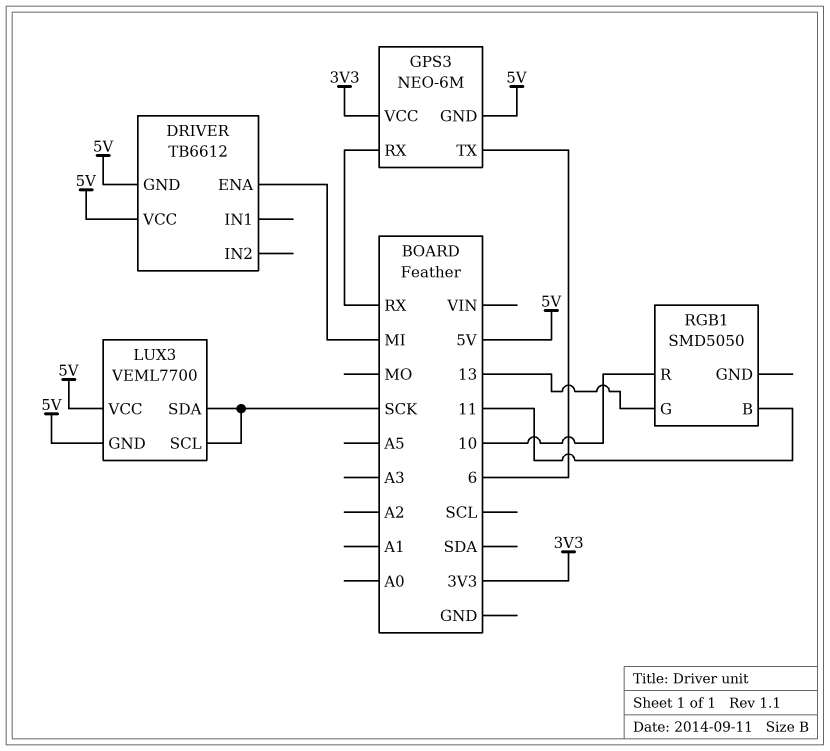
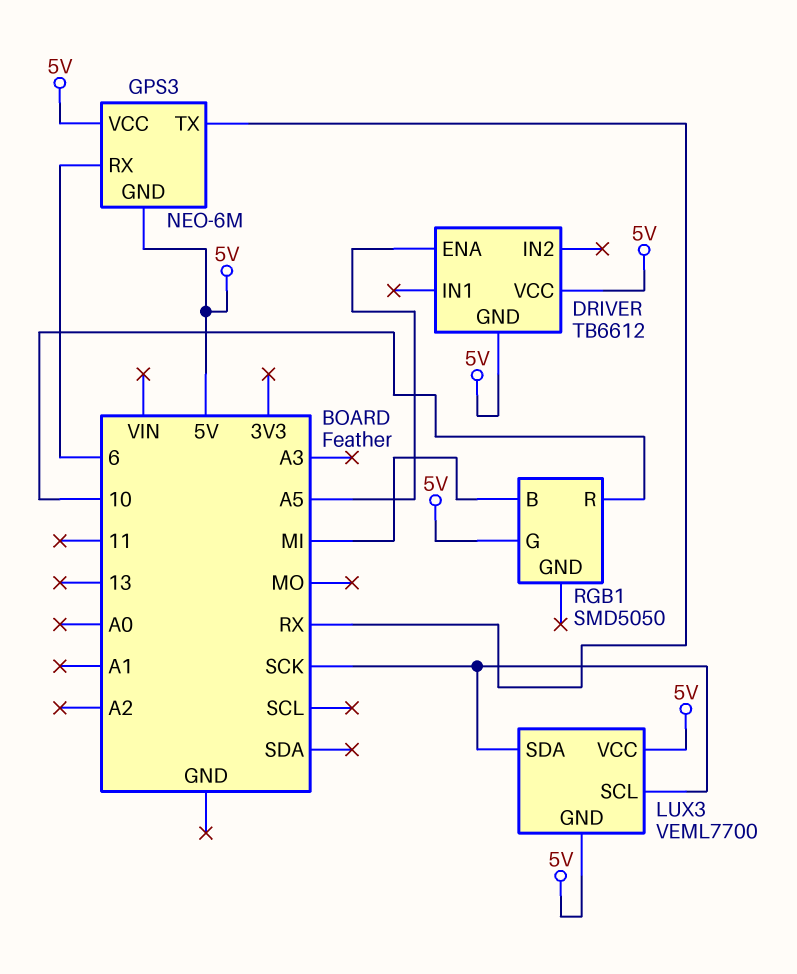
DRIVER pin ENA: MI -> A5
GPS3 pin RX: RX -> 6
GPS3 pin TX: 6 -> RX
GPS3 pin VCC: 3V3 -> 5V
RGB1 pin B: 11 -> MI
RGB1 pin G: 13 -> 5V

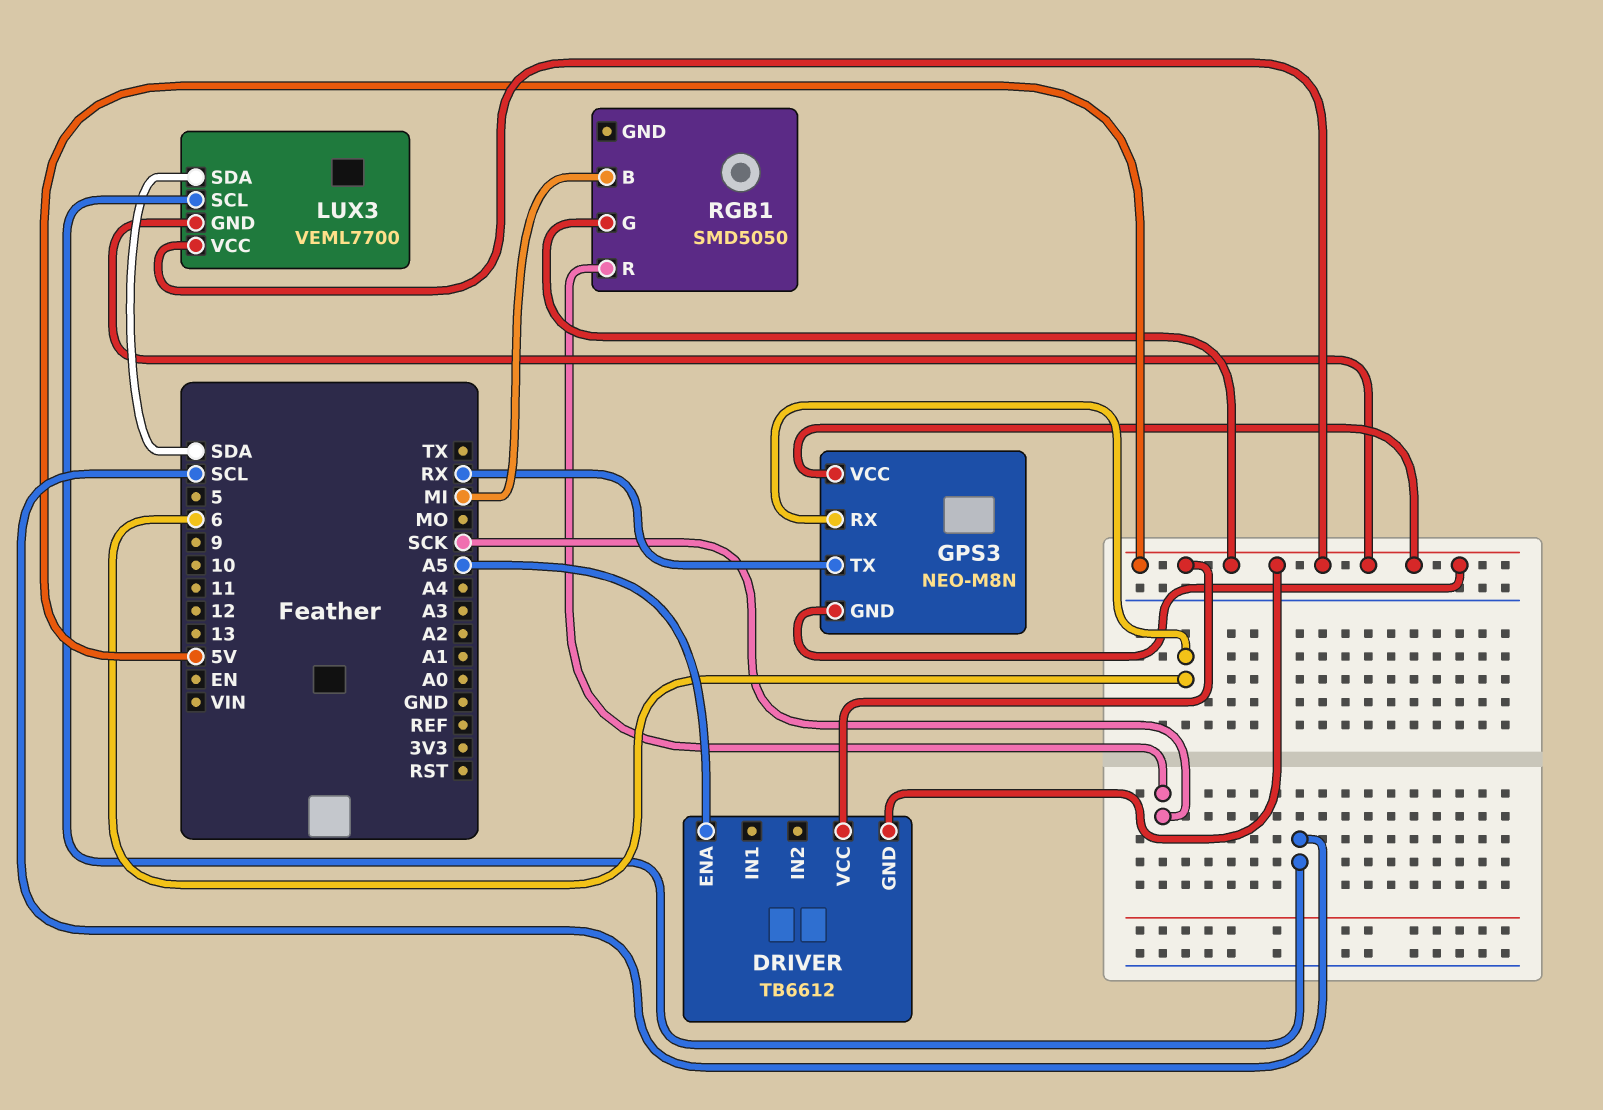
GPS3: NEO-6M -> NEO-M8N
LUX3 pin SCL: SCK -> SCL
LUX3 pin SDA: SCK -> SDA
RGB1 pin R: 10 -> SCK

